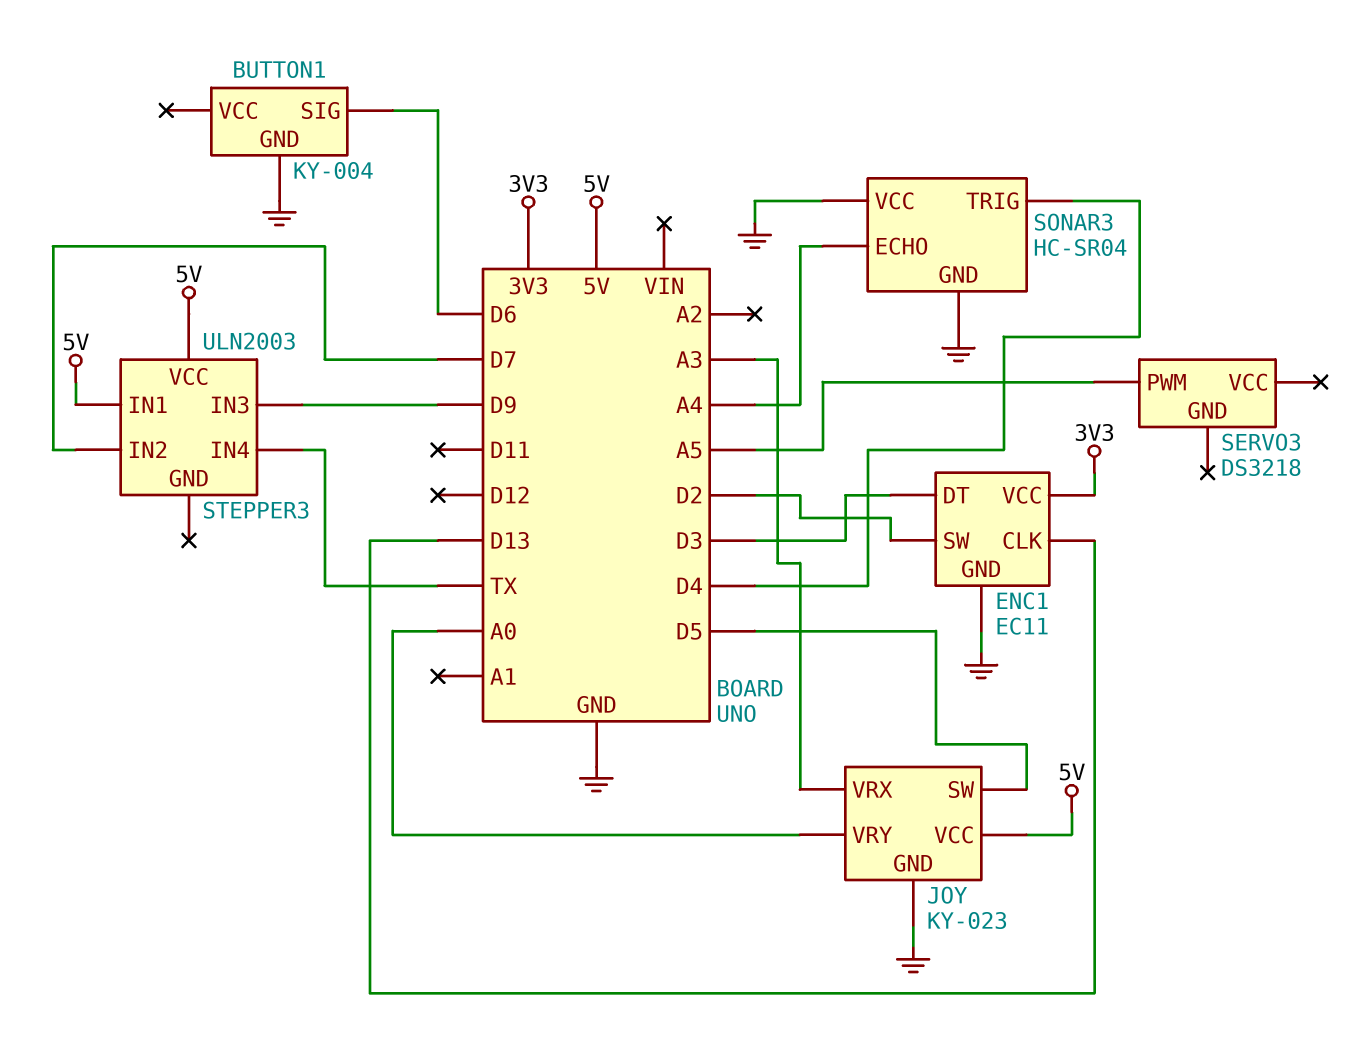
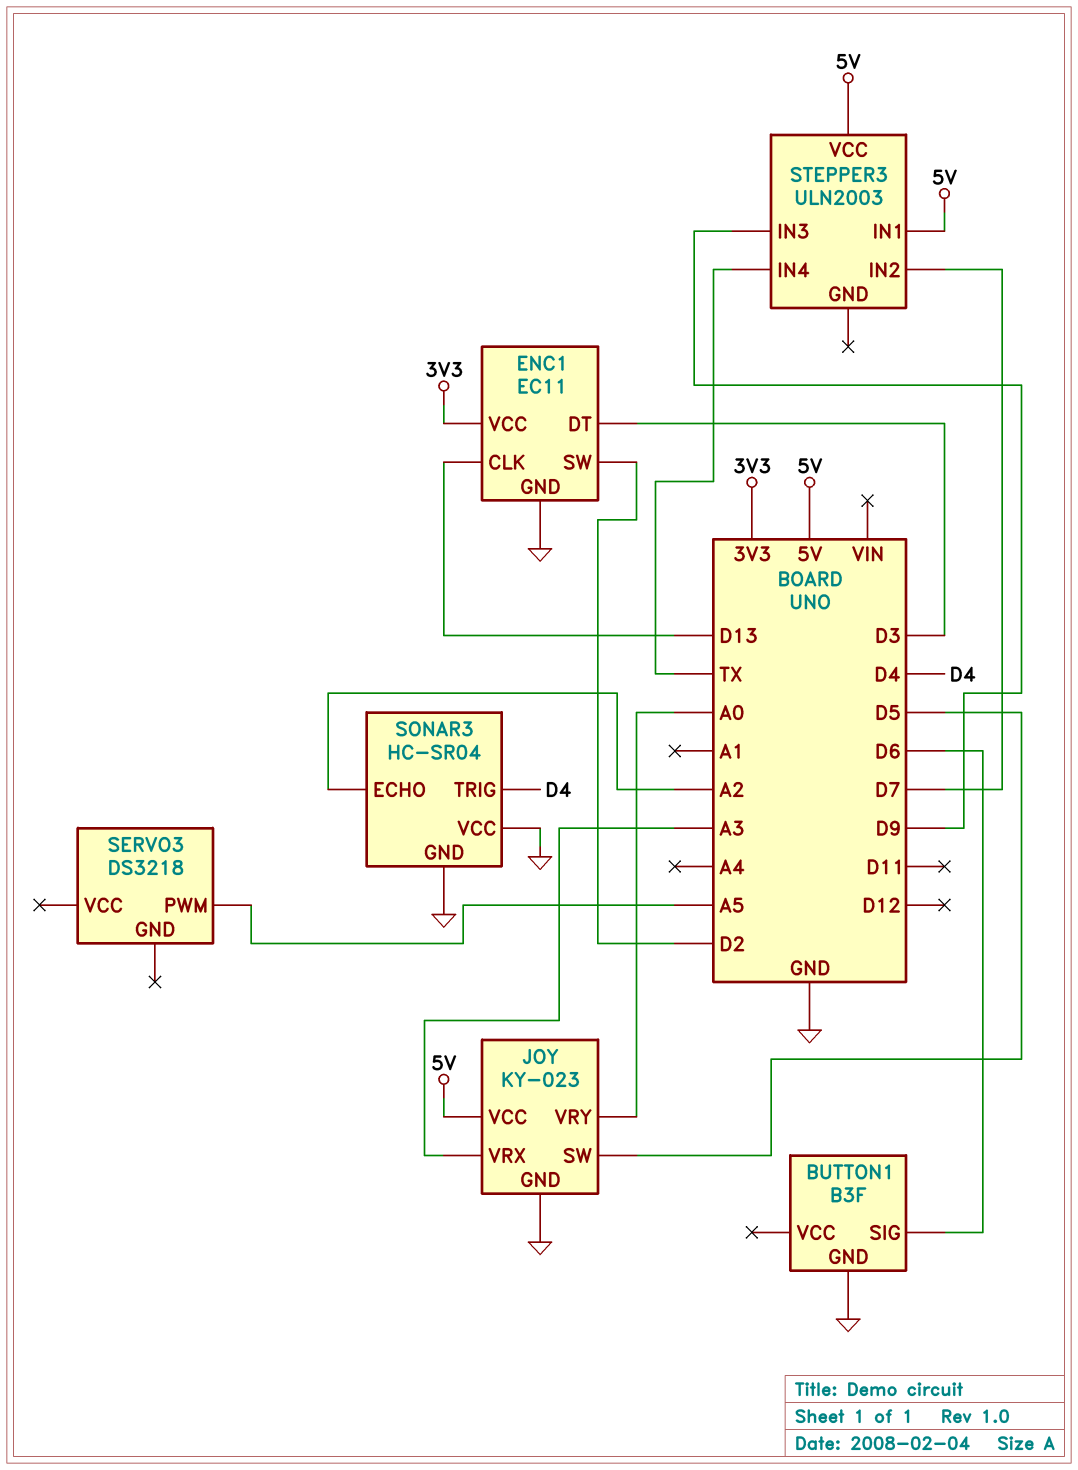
BUTTON1: KY-004 -> B3F
SONAR3 pin ECHO: A4 -> A2

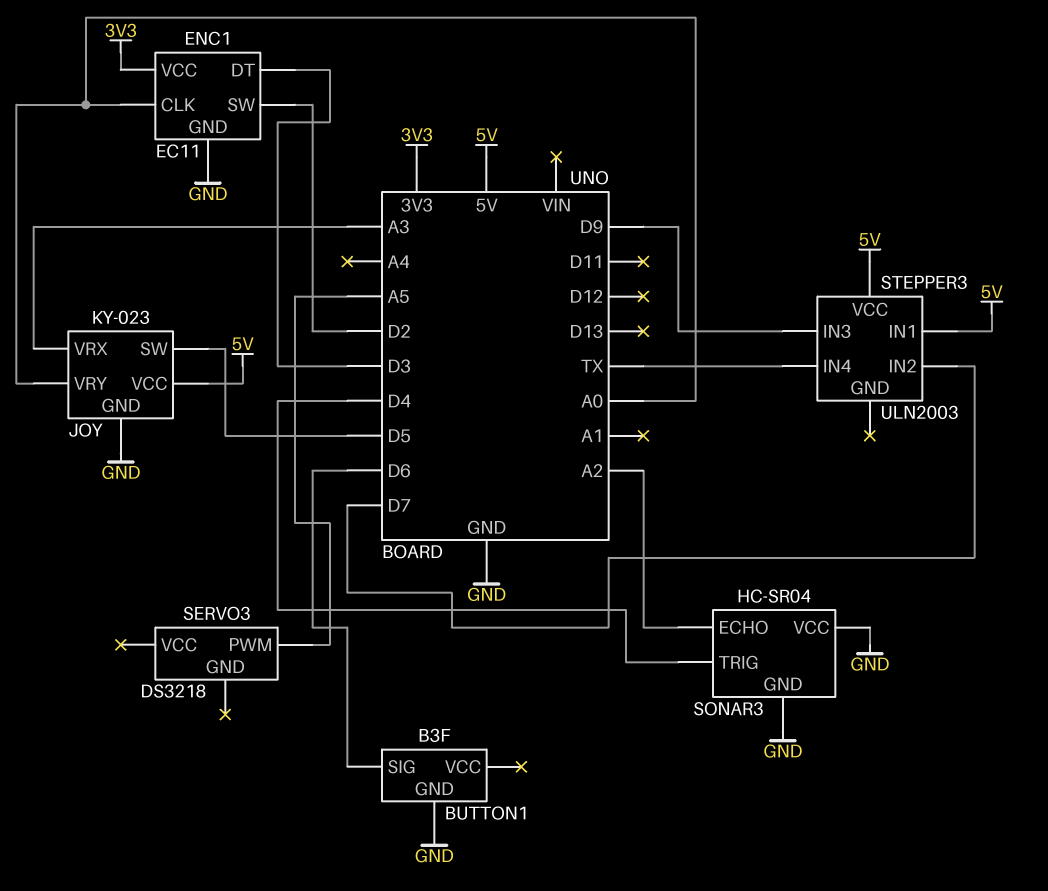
ENC1 pin CLK: D13 -> A0

